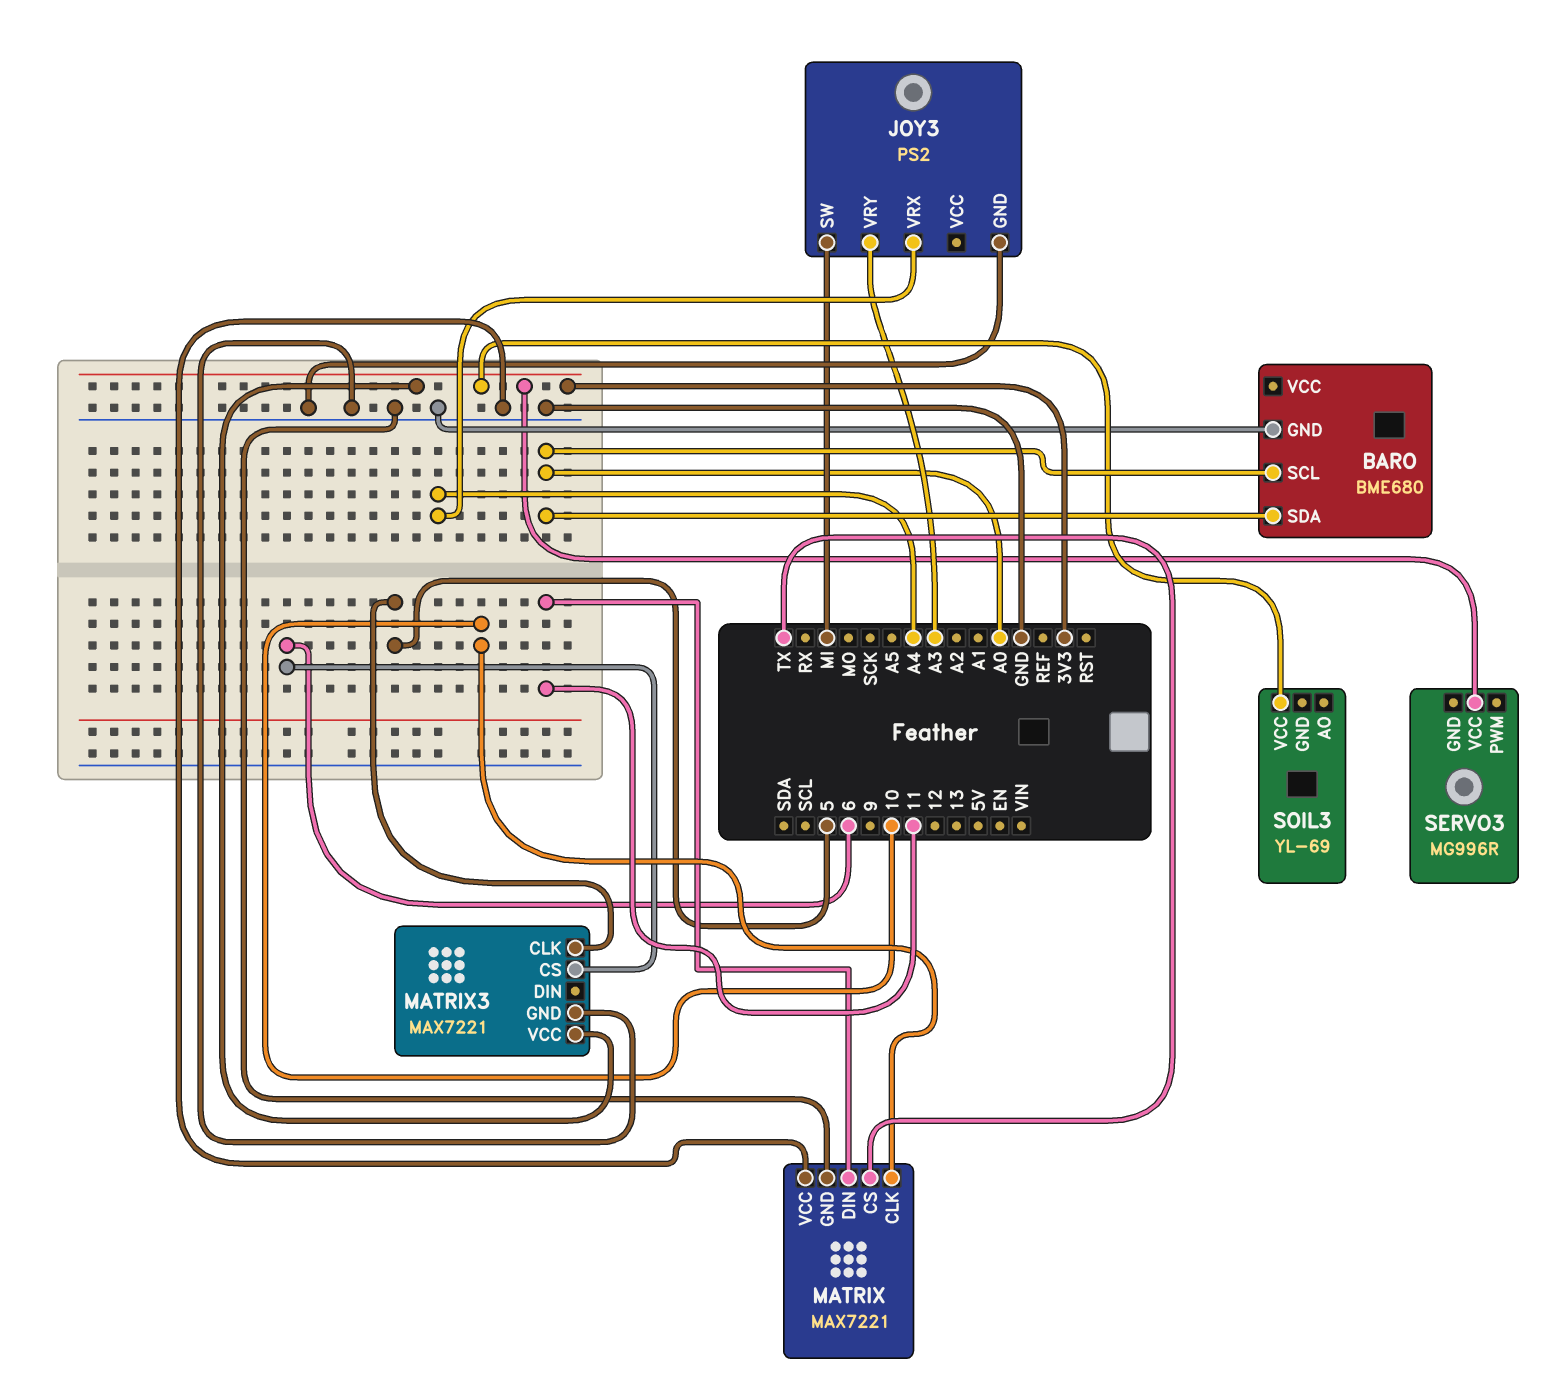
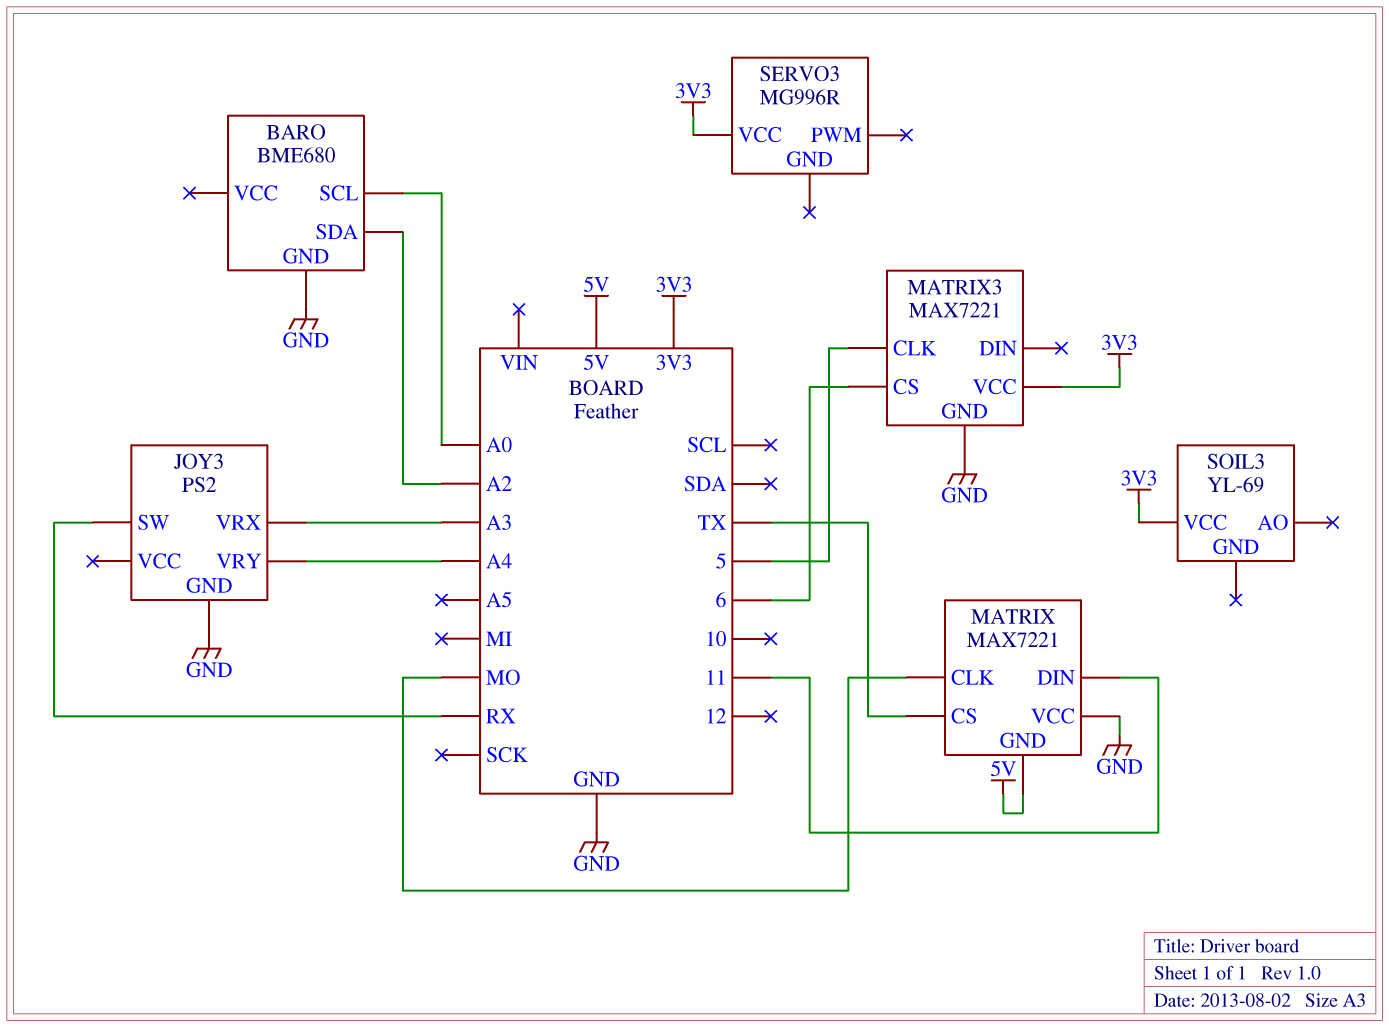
BARO pin SDA: A0 -> A2
JOY3 pin SW: MI -> RX
JOY3 pin VRX: A4 -> A3
JOY3 pin VRY: A3 -> A4
MATRIX pin CLK: 10 -> MO
MATRIX pin GND: GND -> 5V

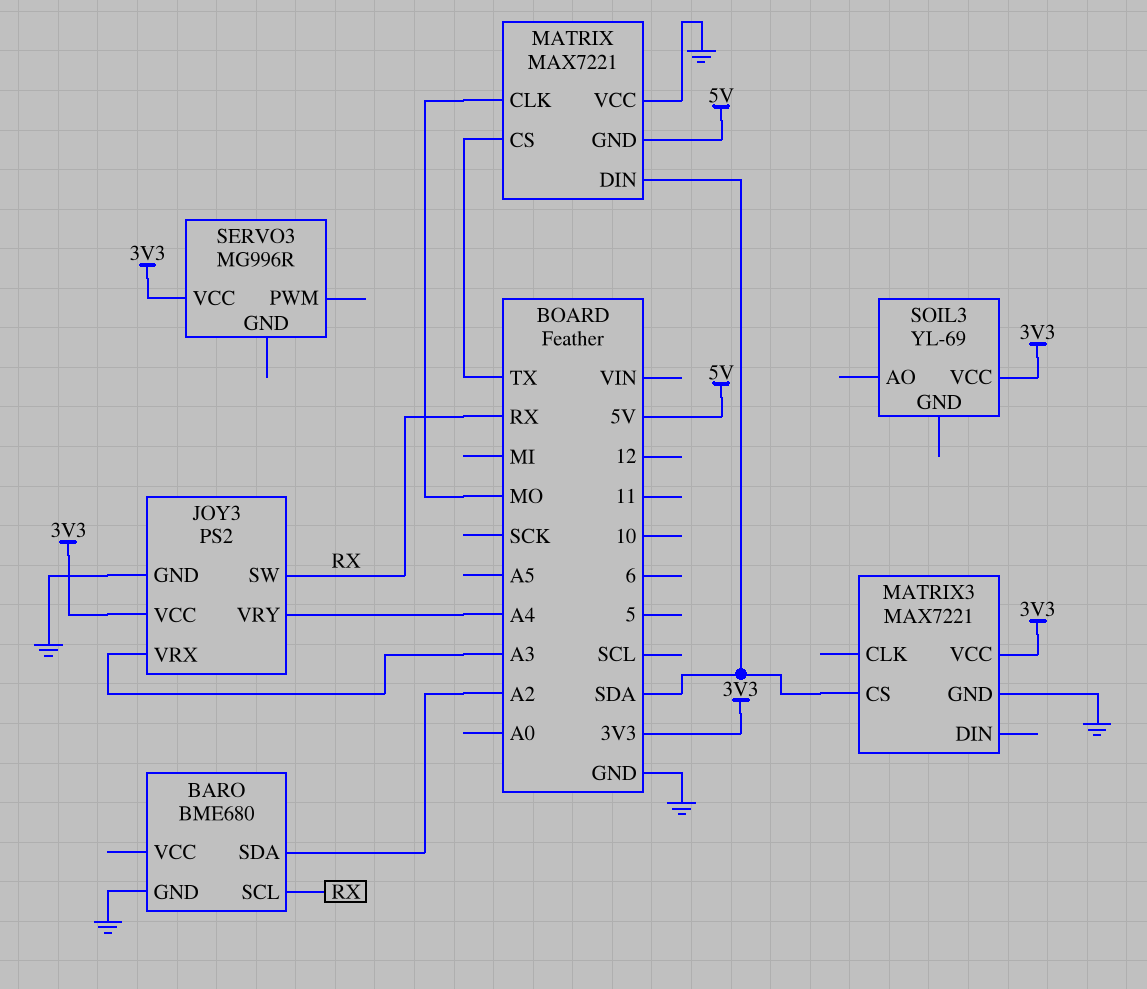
BARO pin SCL: A0 -> RX
JOY3 pin VCC: none -> 3V3
MATRIX pin DIN: 11 -> SDA
MATRIX3 pin CLK: 5 -> none
MATRIX3 pin CS: 6 -> SDA

